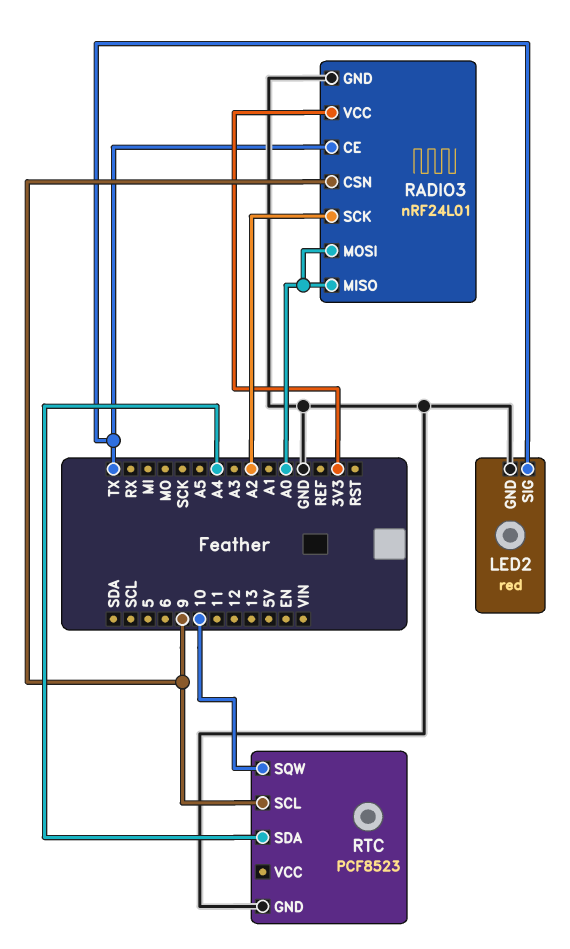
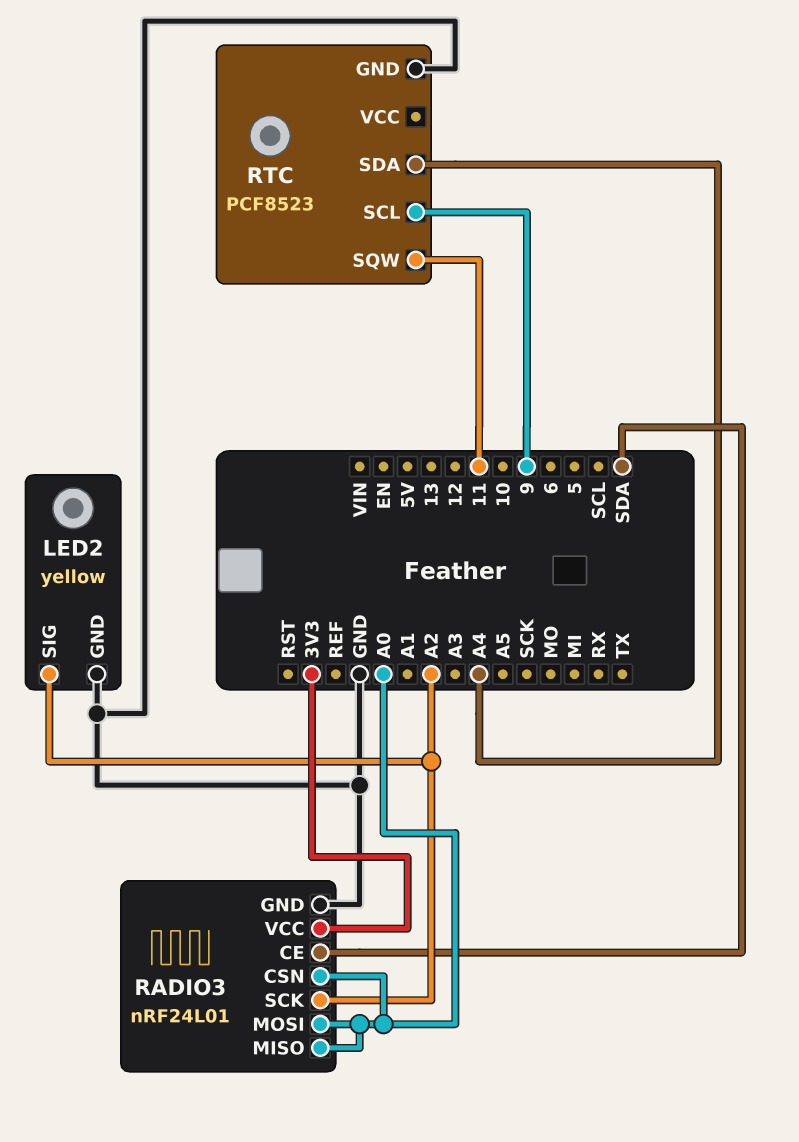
LED2: red -> yellow
LED2 pin SIG: TX -> A2
RADIO3 pin CE: TX -> SDA
RADIO3 pin CSN: 9 -> A0
RTC pin SQW: 10 -> 11

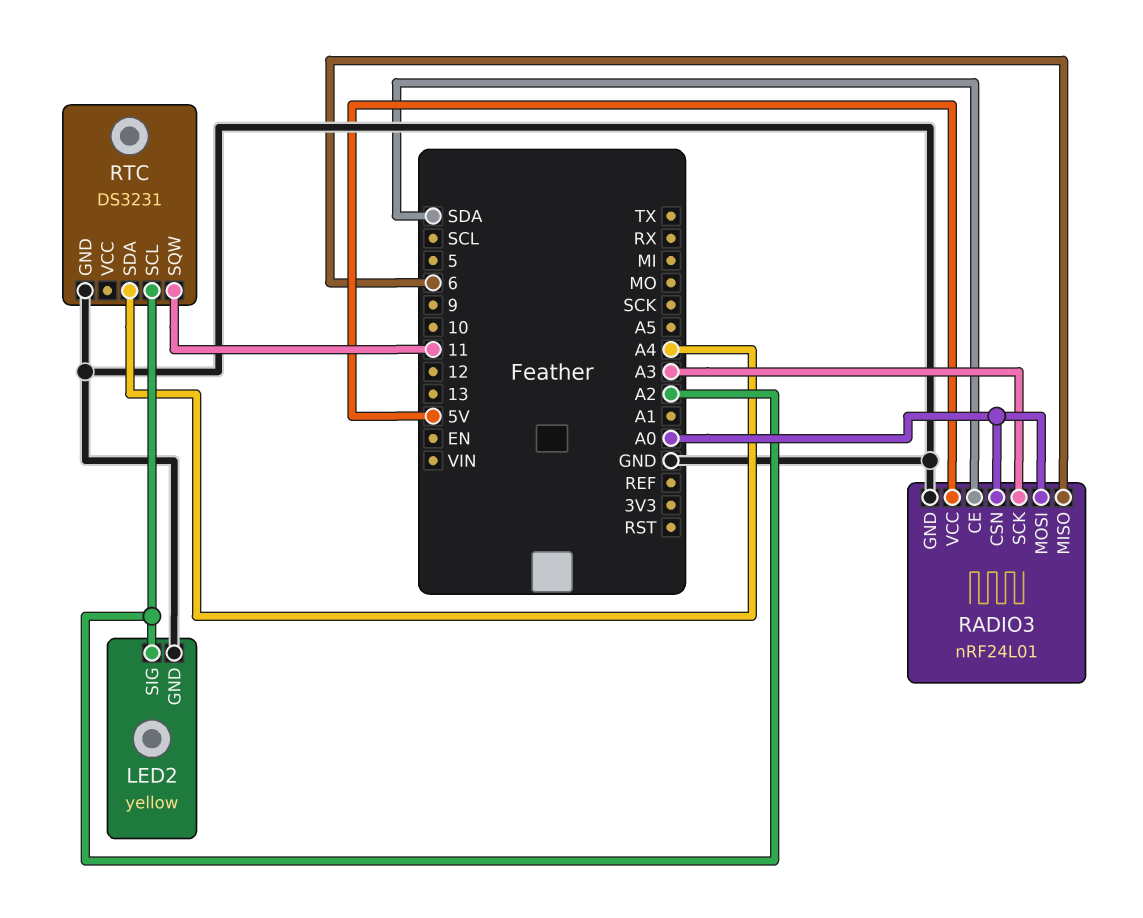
RADIO3 pin MISO: A0 -> 6
RADIO3 pin SCK: A2 -> A3
RADIO3 pin VCC: 3V3 -> 5V
RTC: PCF8523 -> DS3231
RTC pin SCL: 9 -> A2

